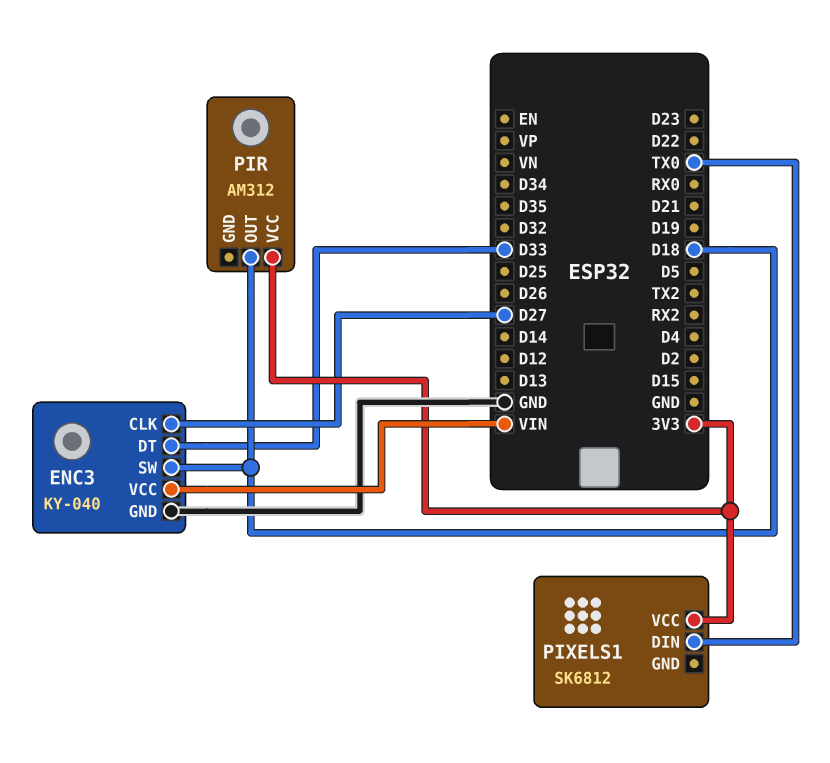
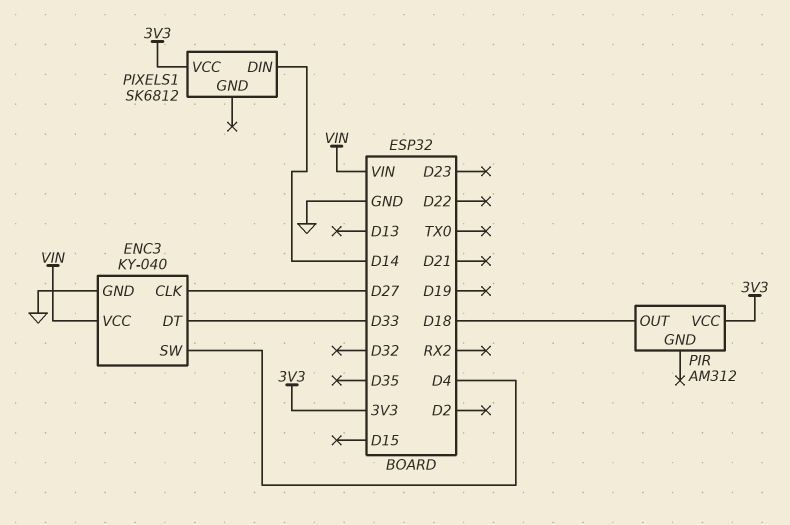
ENC3 pin SW: D18 -> D4
PIXELS1 pin DIN: TX0 -> D14

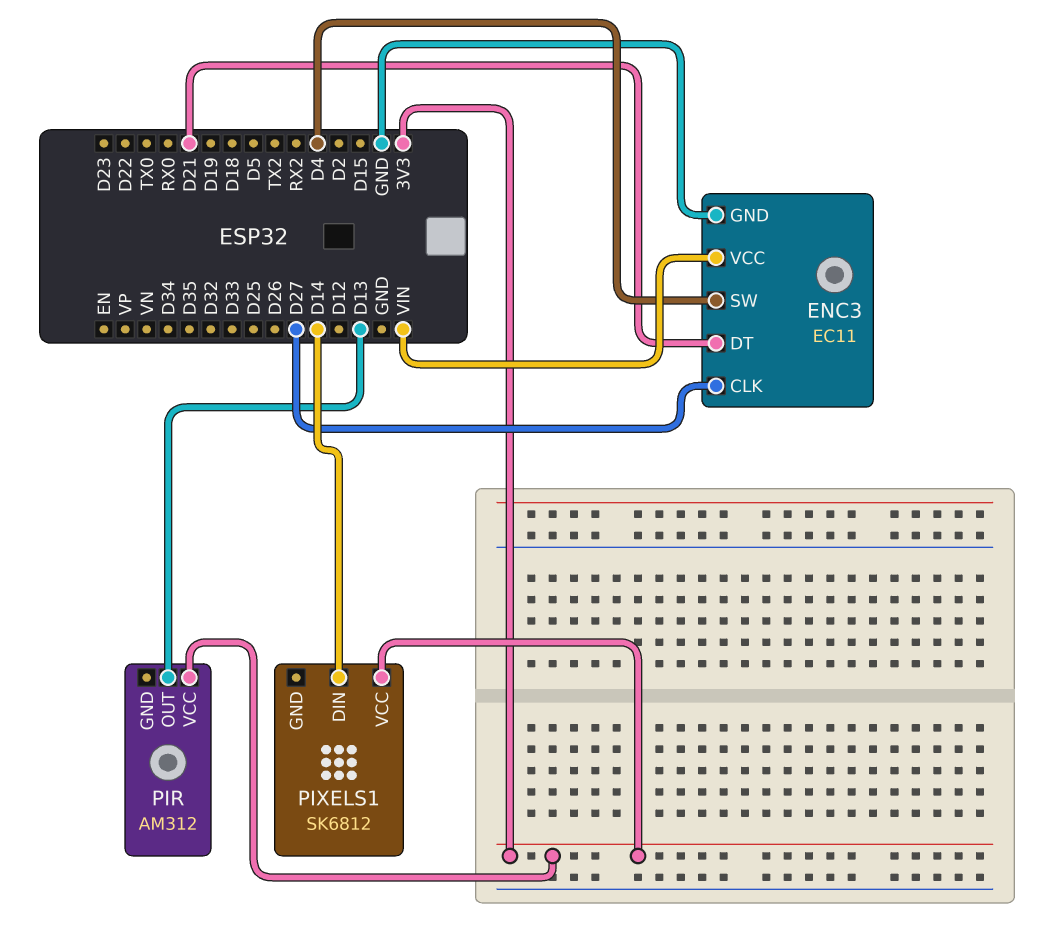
ENC3: KY-040 -> EC11
ENC3 pin DT: D33 -> D21
PIR pin OUT: D18 -> D13

